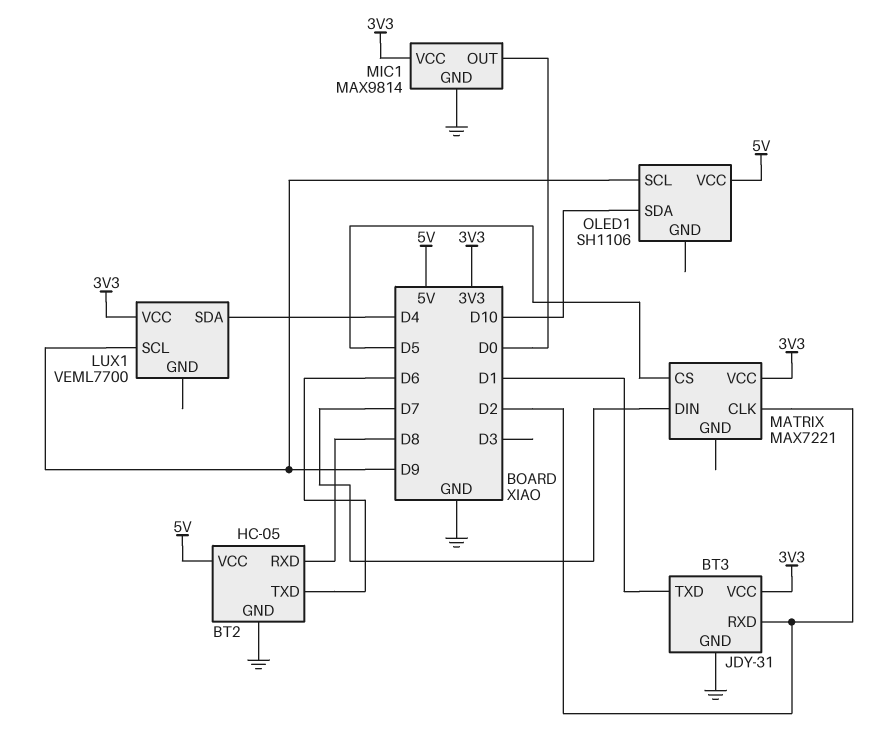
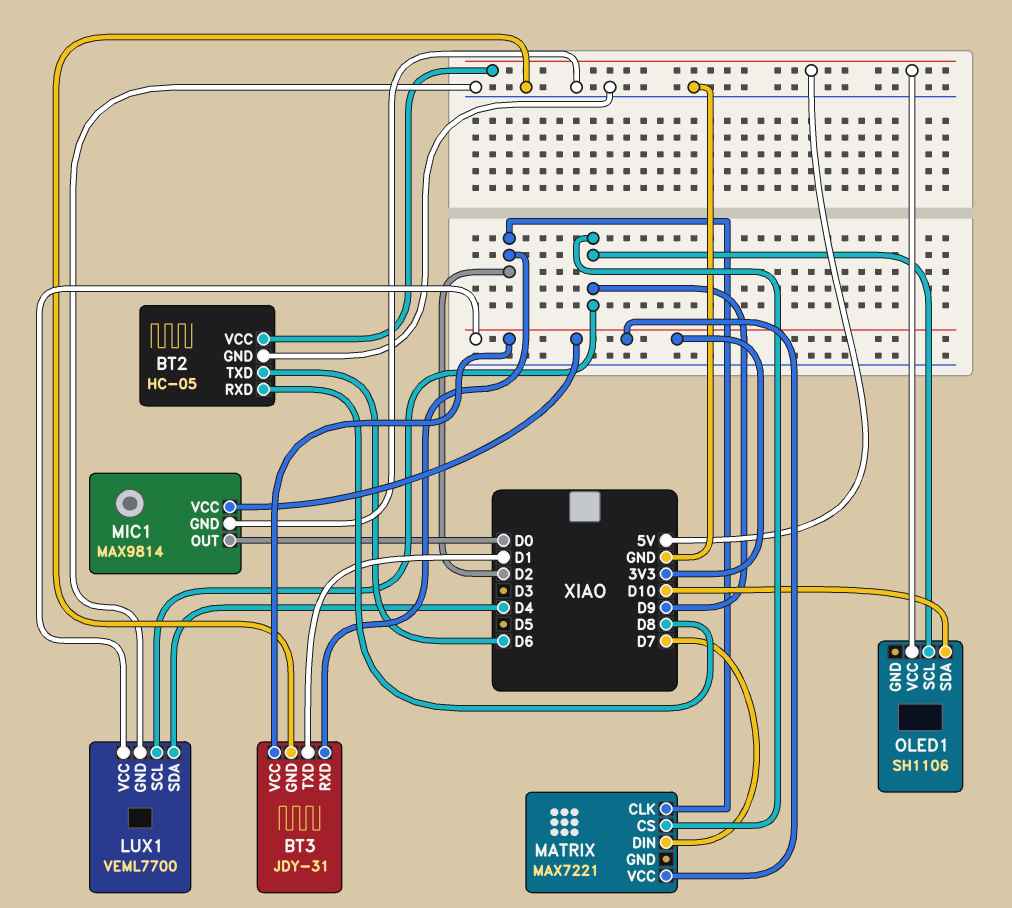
LUX1 pin GND: none -> GND
MATRIX pin CS: D5 -> D9

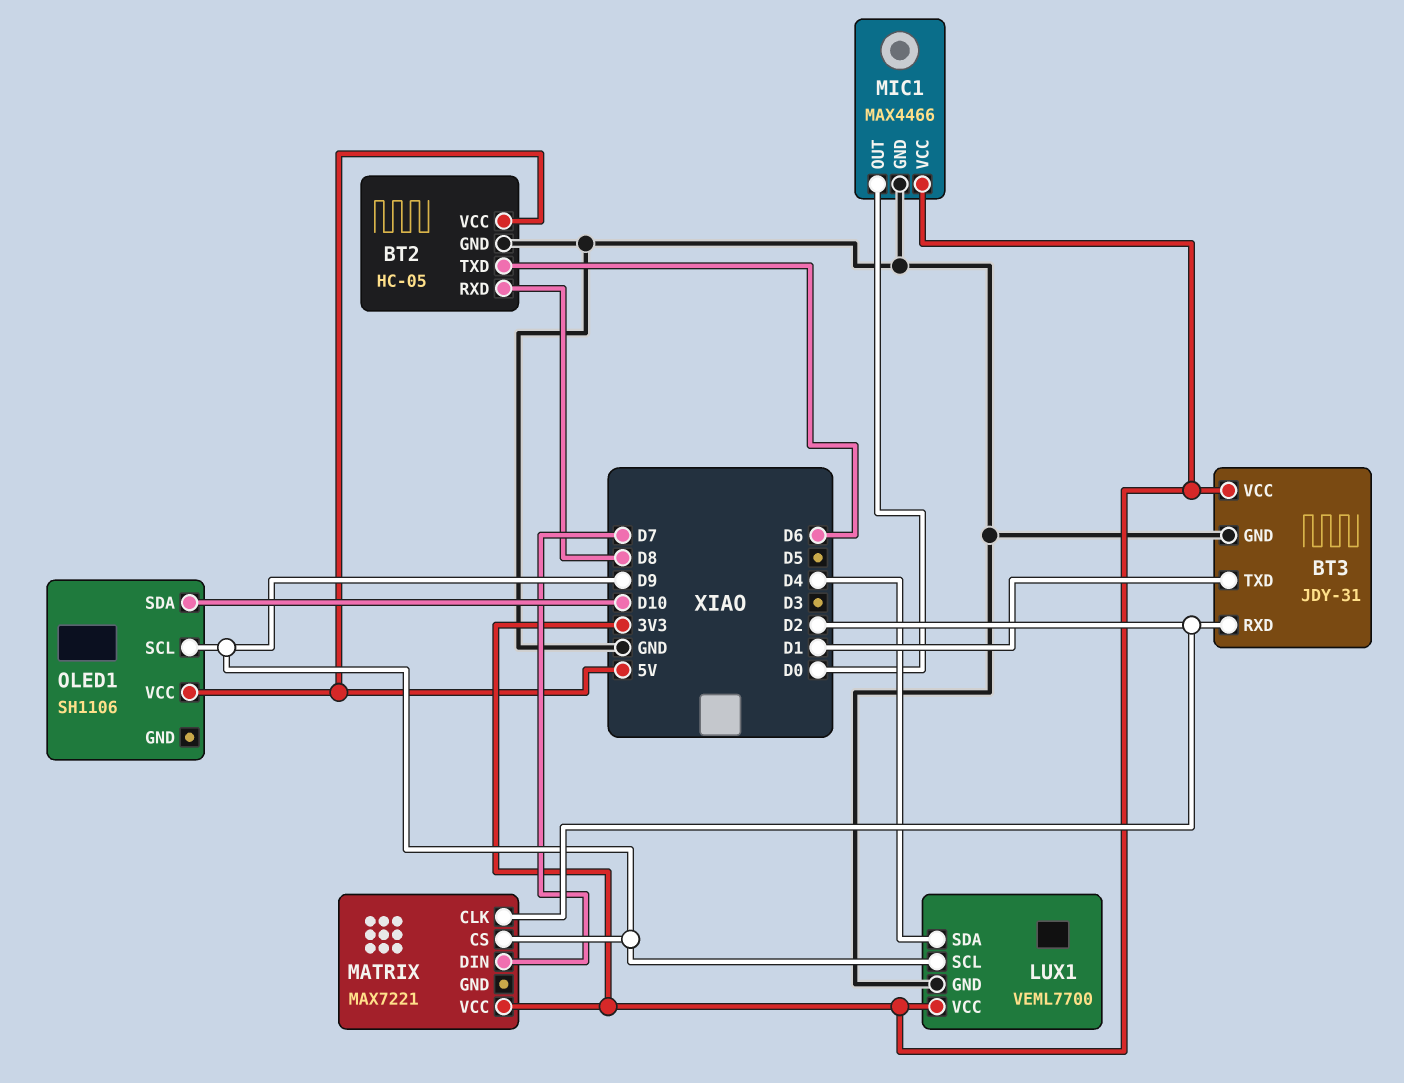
MIC1: MAX9814 -> MAX4466

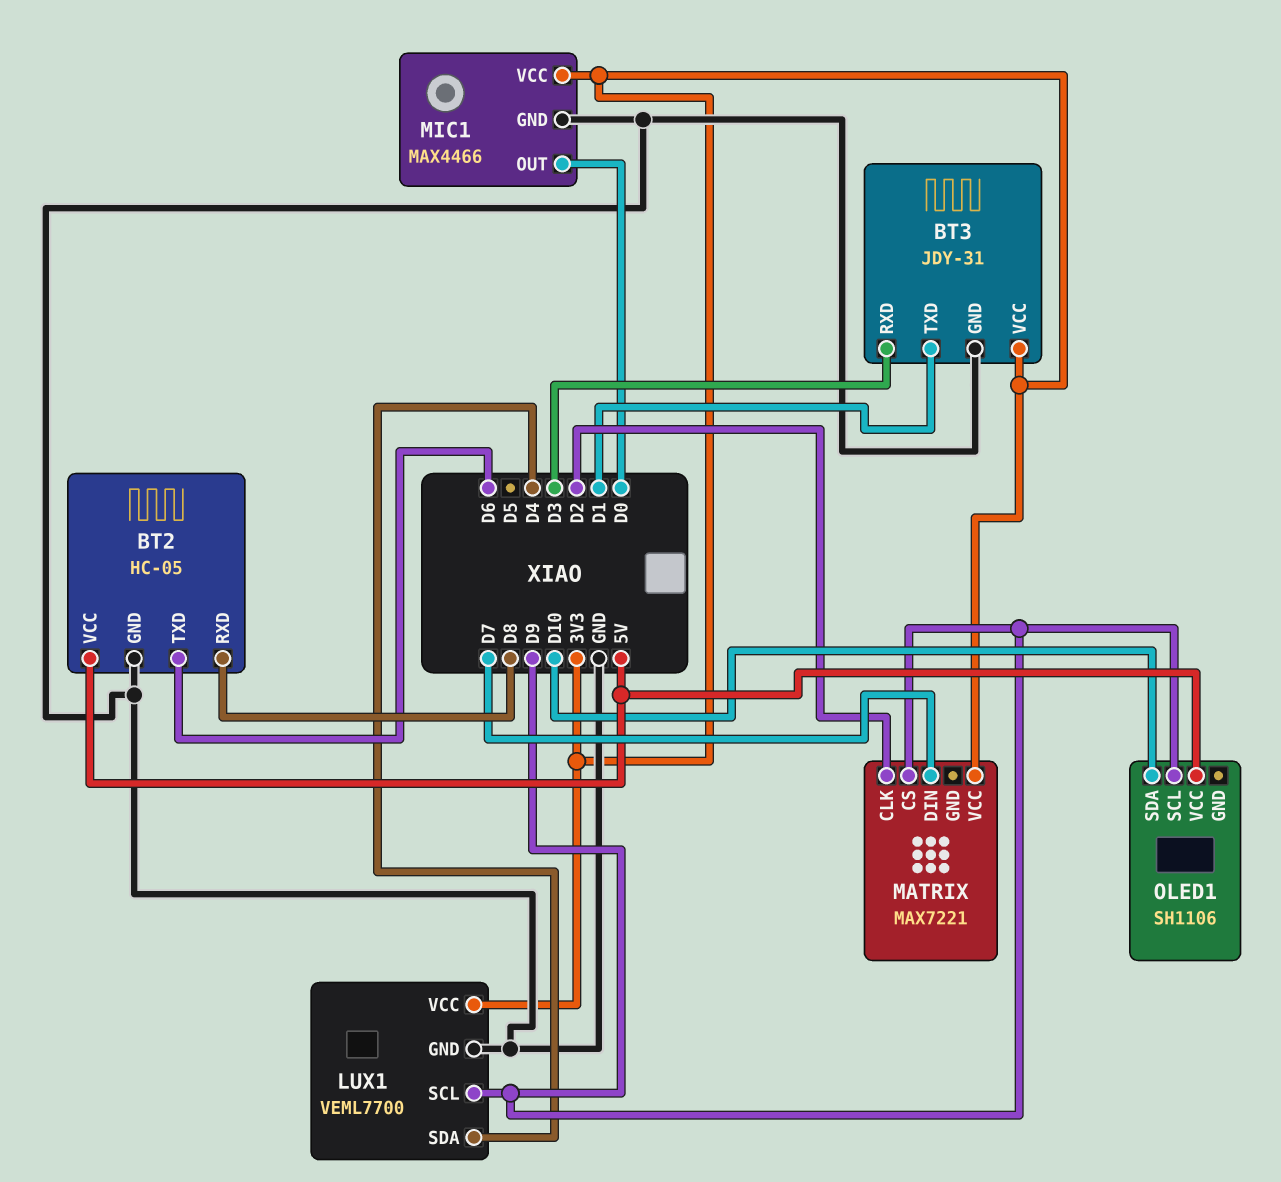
BT3 pin RXD: D2 -> D3

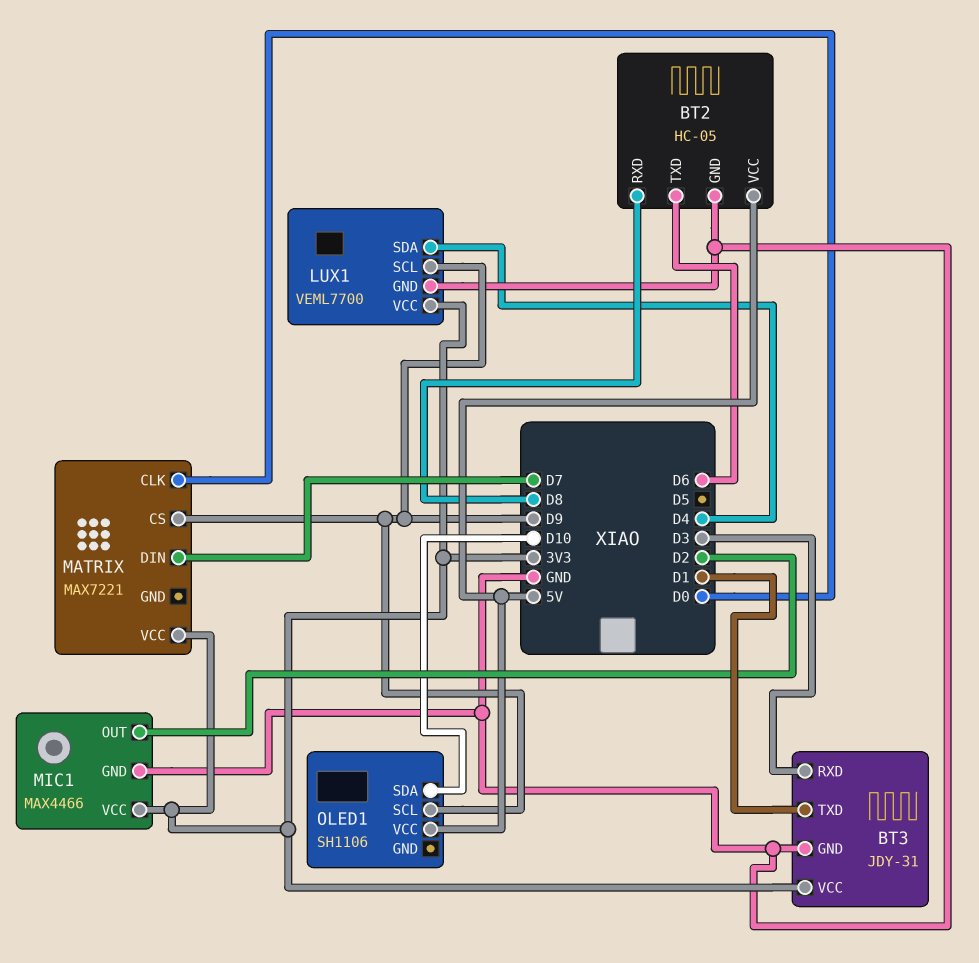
MATRIX pin CLK: D2 -> D0
MIC1 pin OUT: D0 -> D2

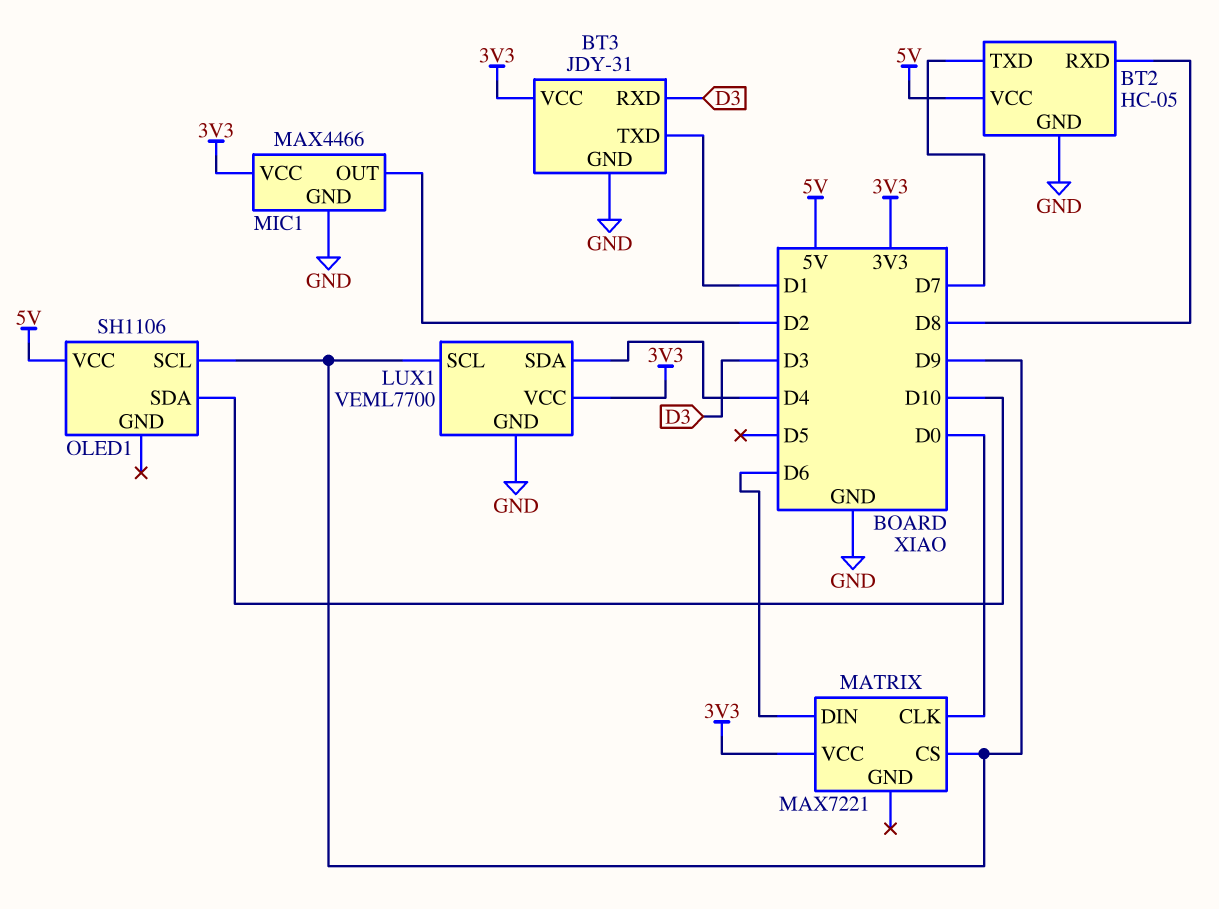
BT2 pin TXD: D6 -> D7
MATRIX pin DIN: D7 -> D6

